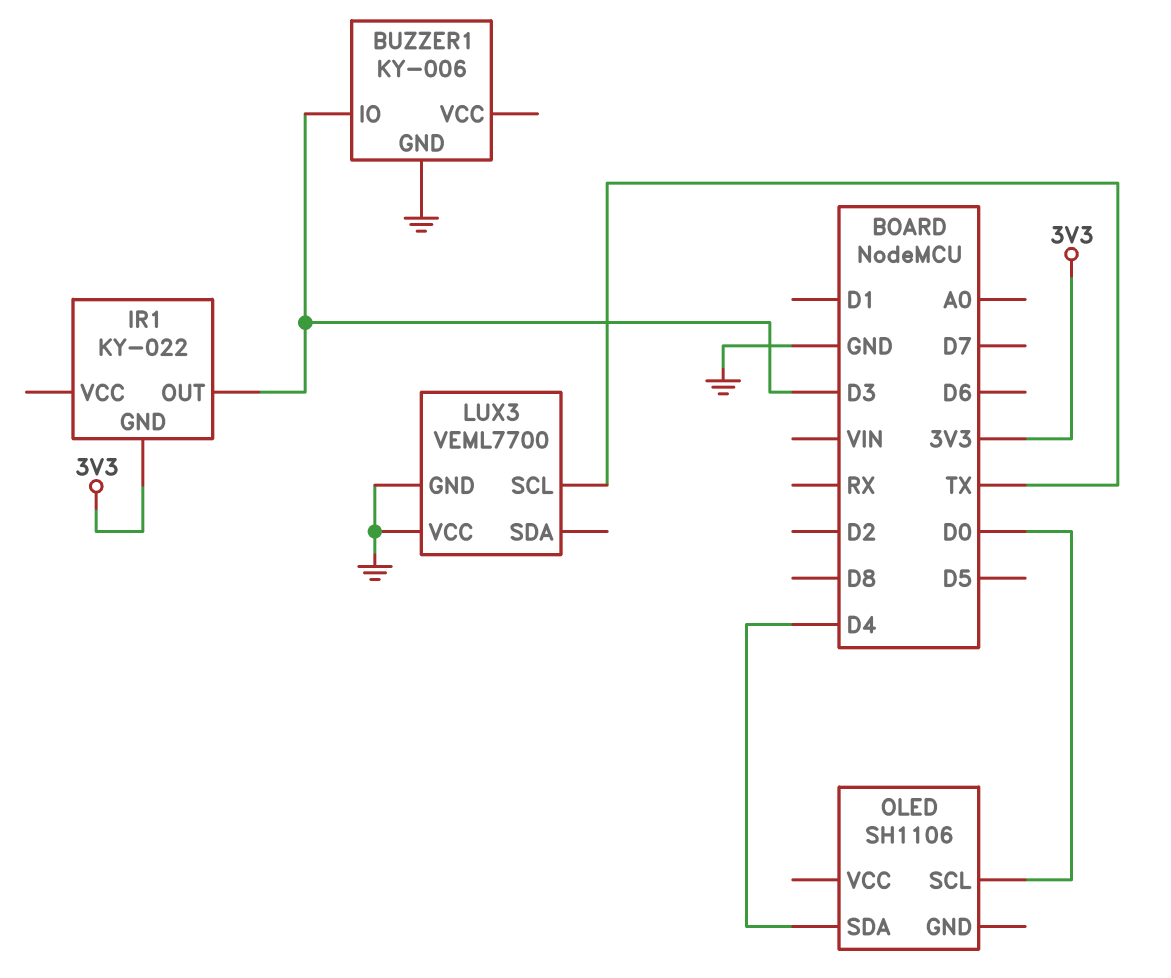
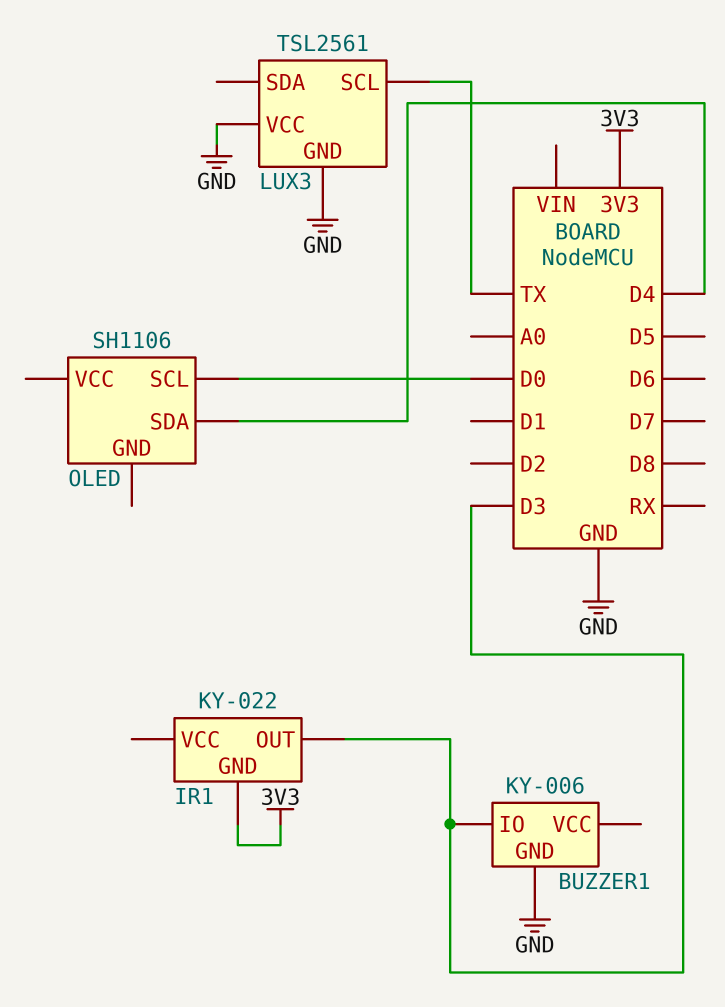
LUX3: VEML7700 -> TSL2561

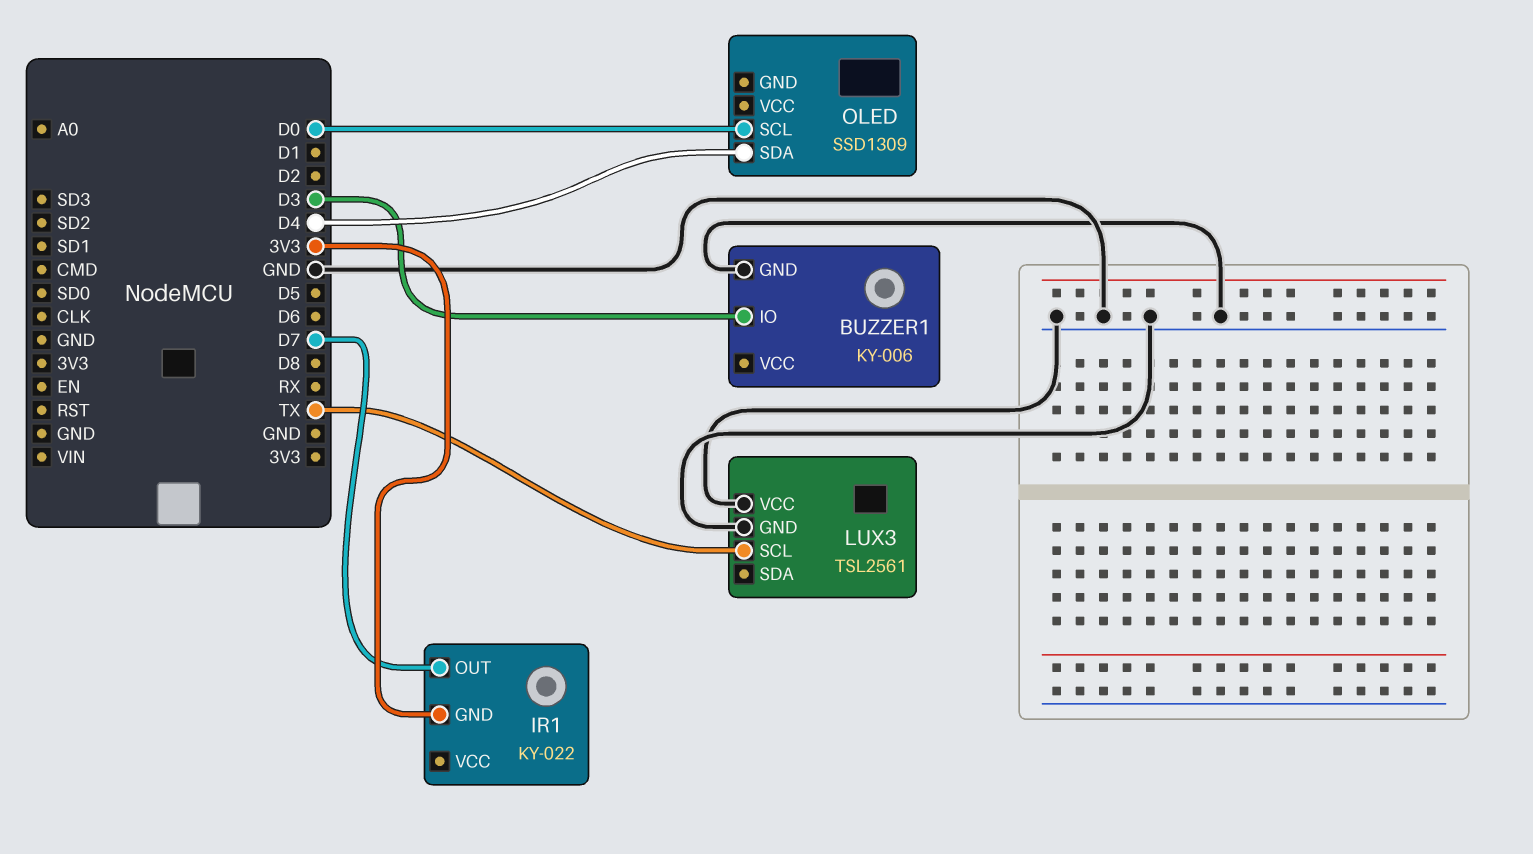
IR1 pin OUT: D3 -> D7
OLED: SH1106 -> SSD1309

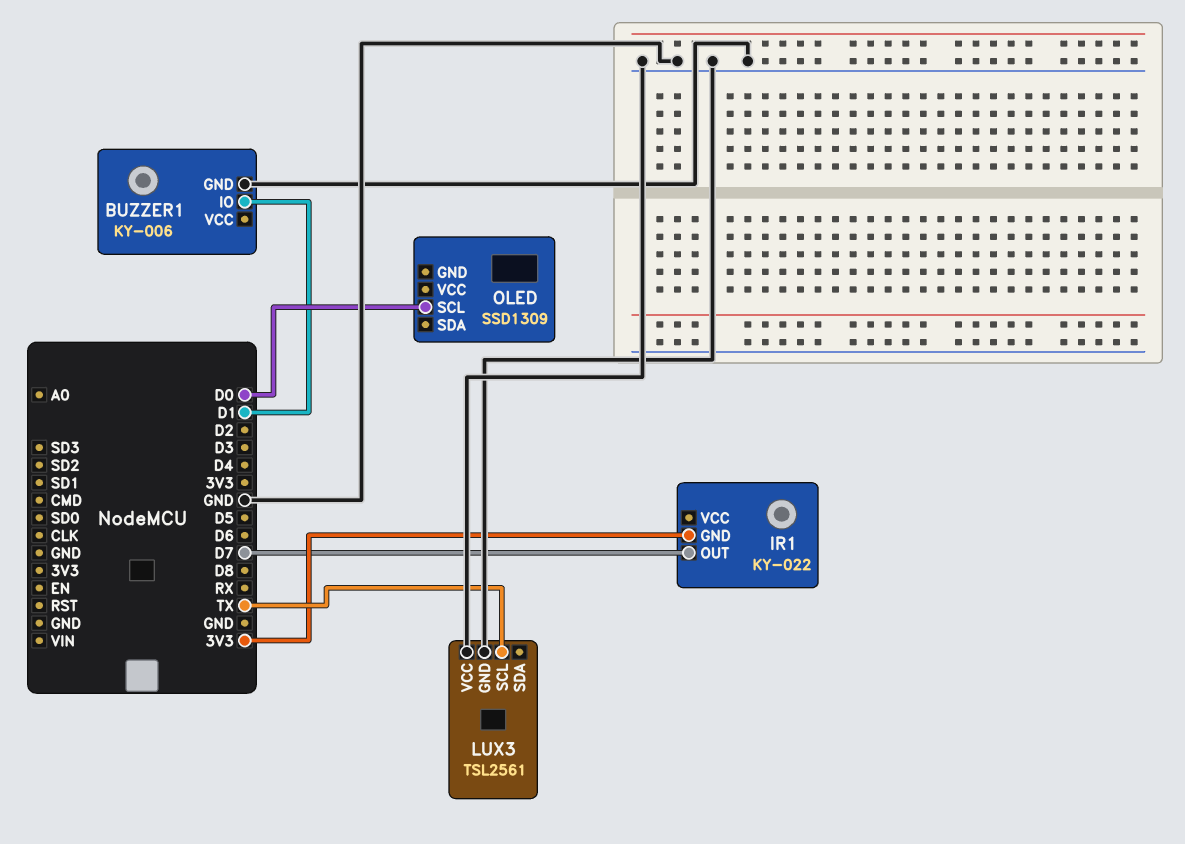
BUZZER1 pin IO: D3 -> D1
OLED pin SDA: D4 -> none

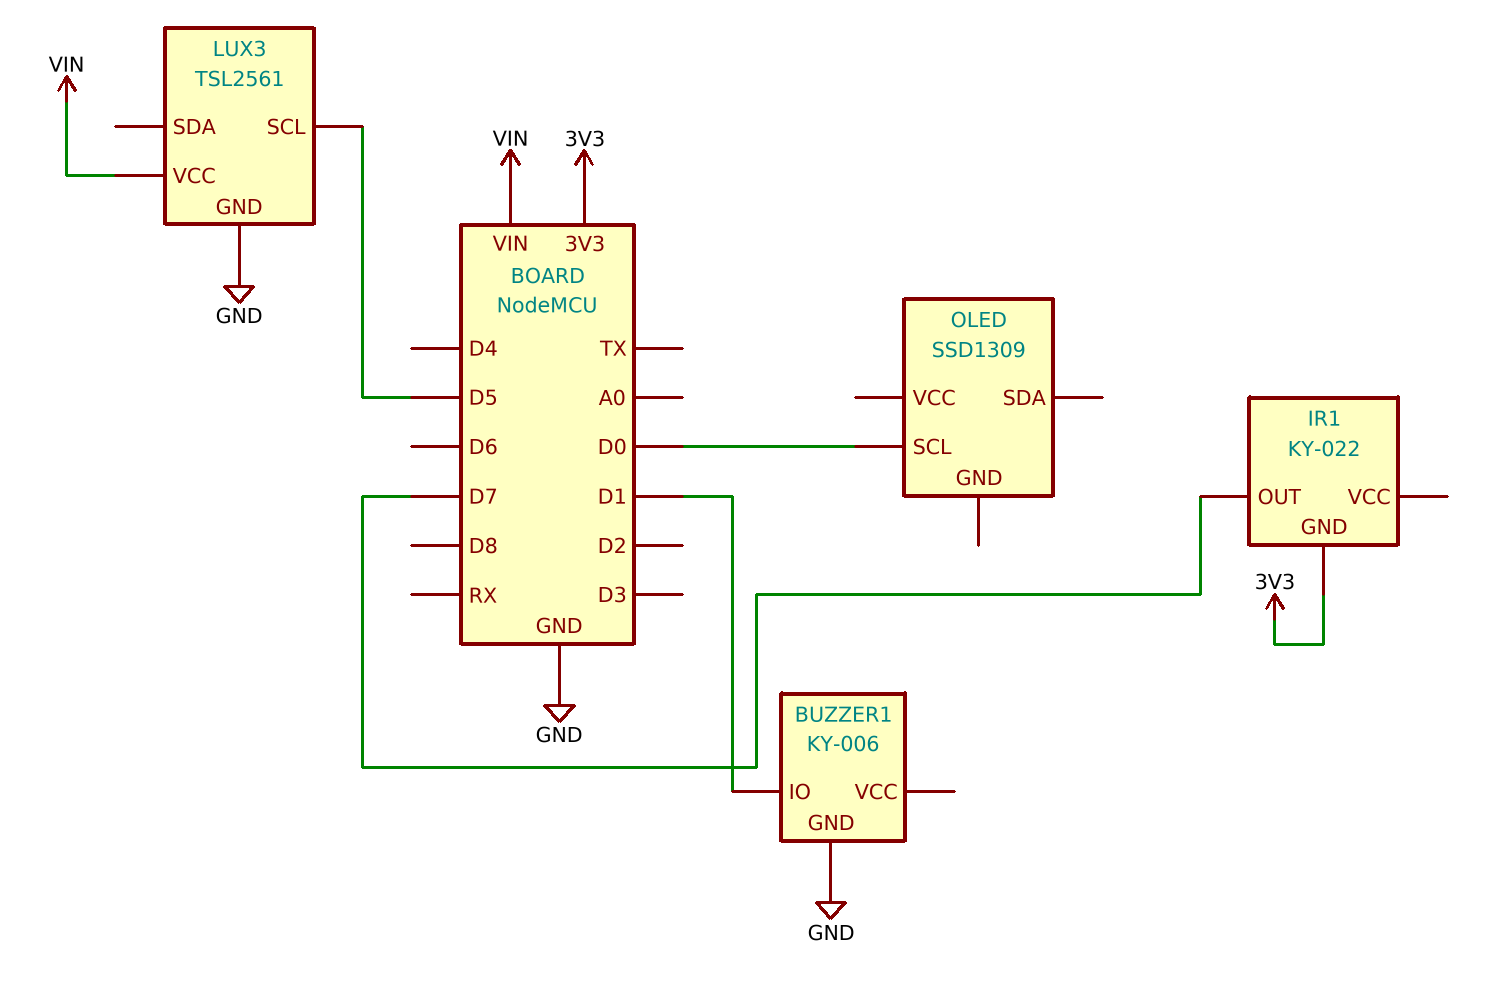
LUX3 pin SCL: TX -> D5
LUX3 pin VCC: GND -> VIN

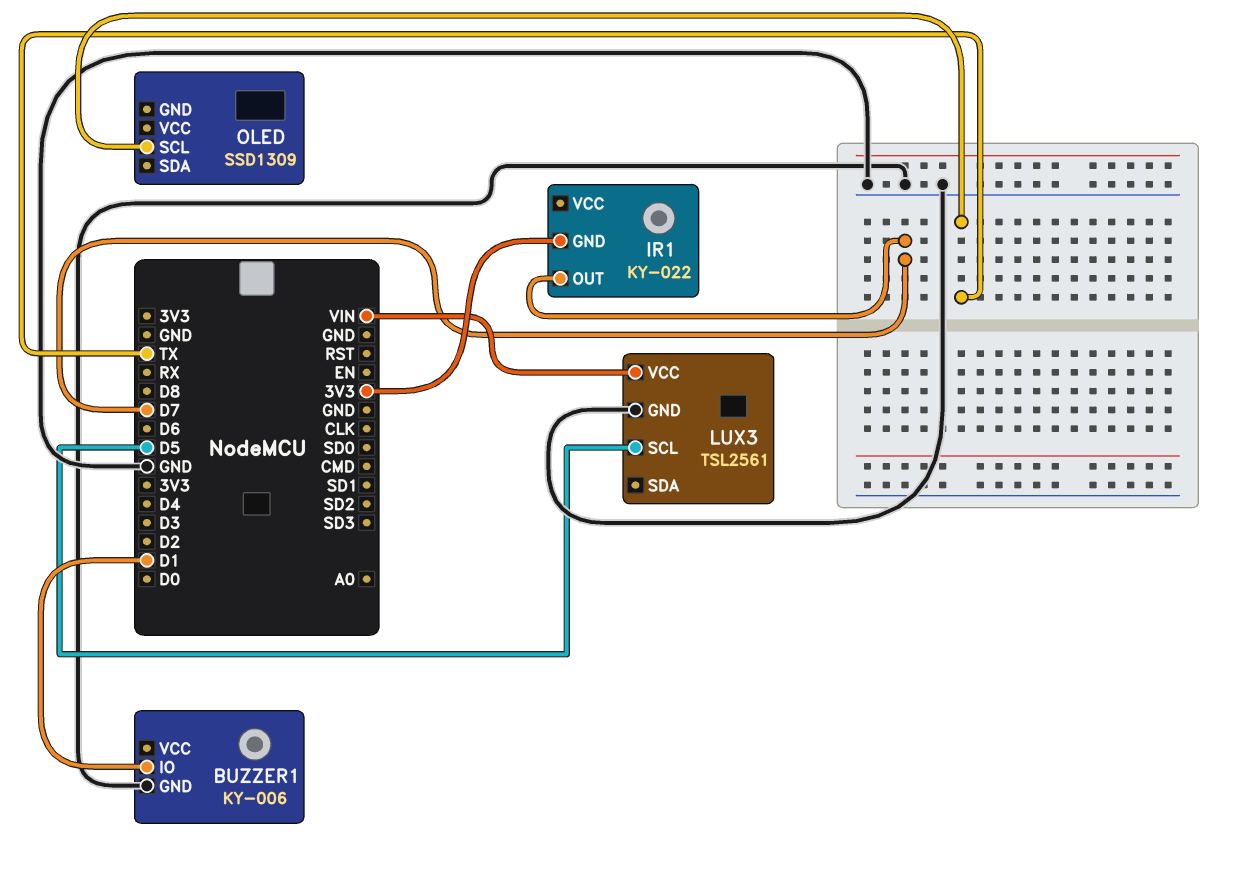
OLED pin SCL: D0 -> TX

